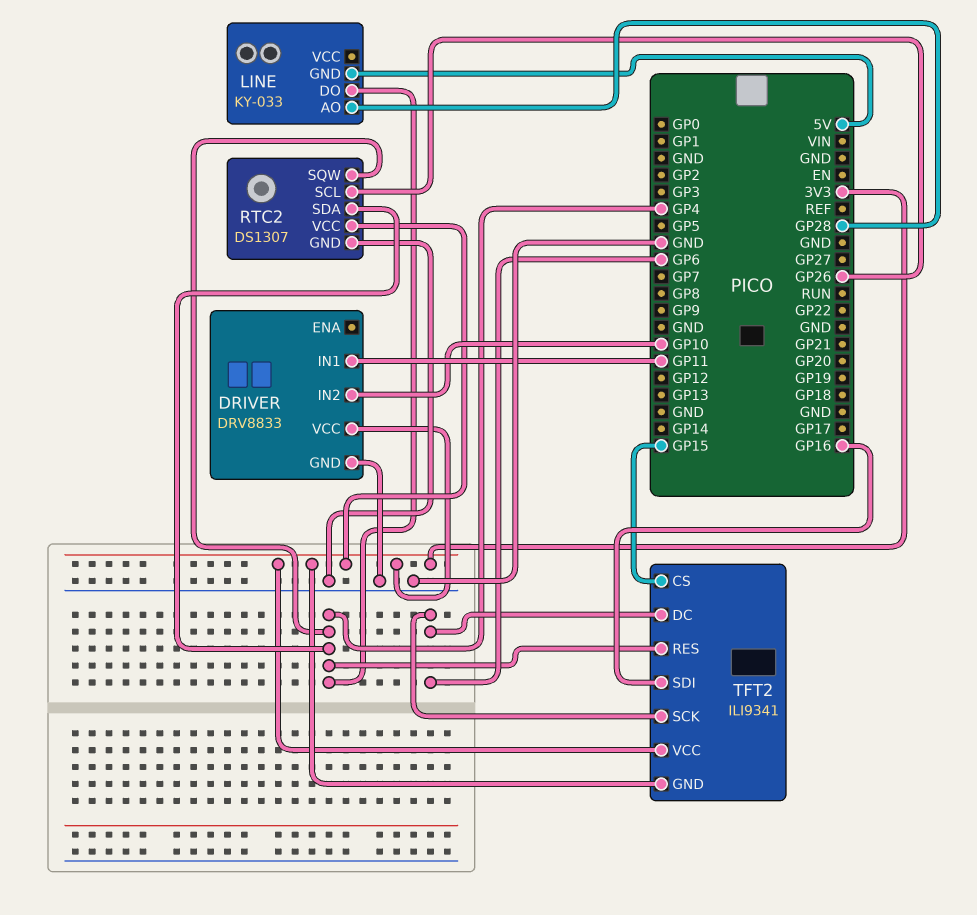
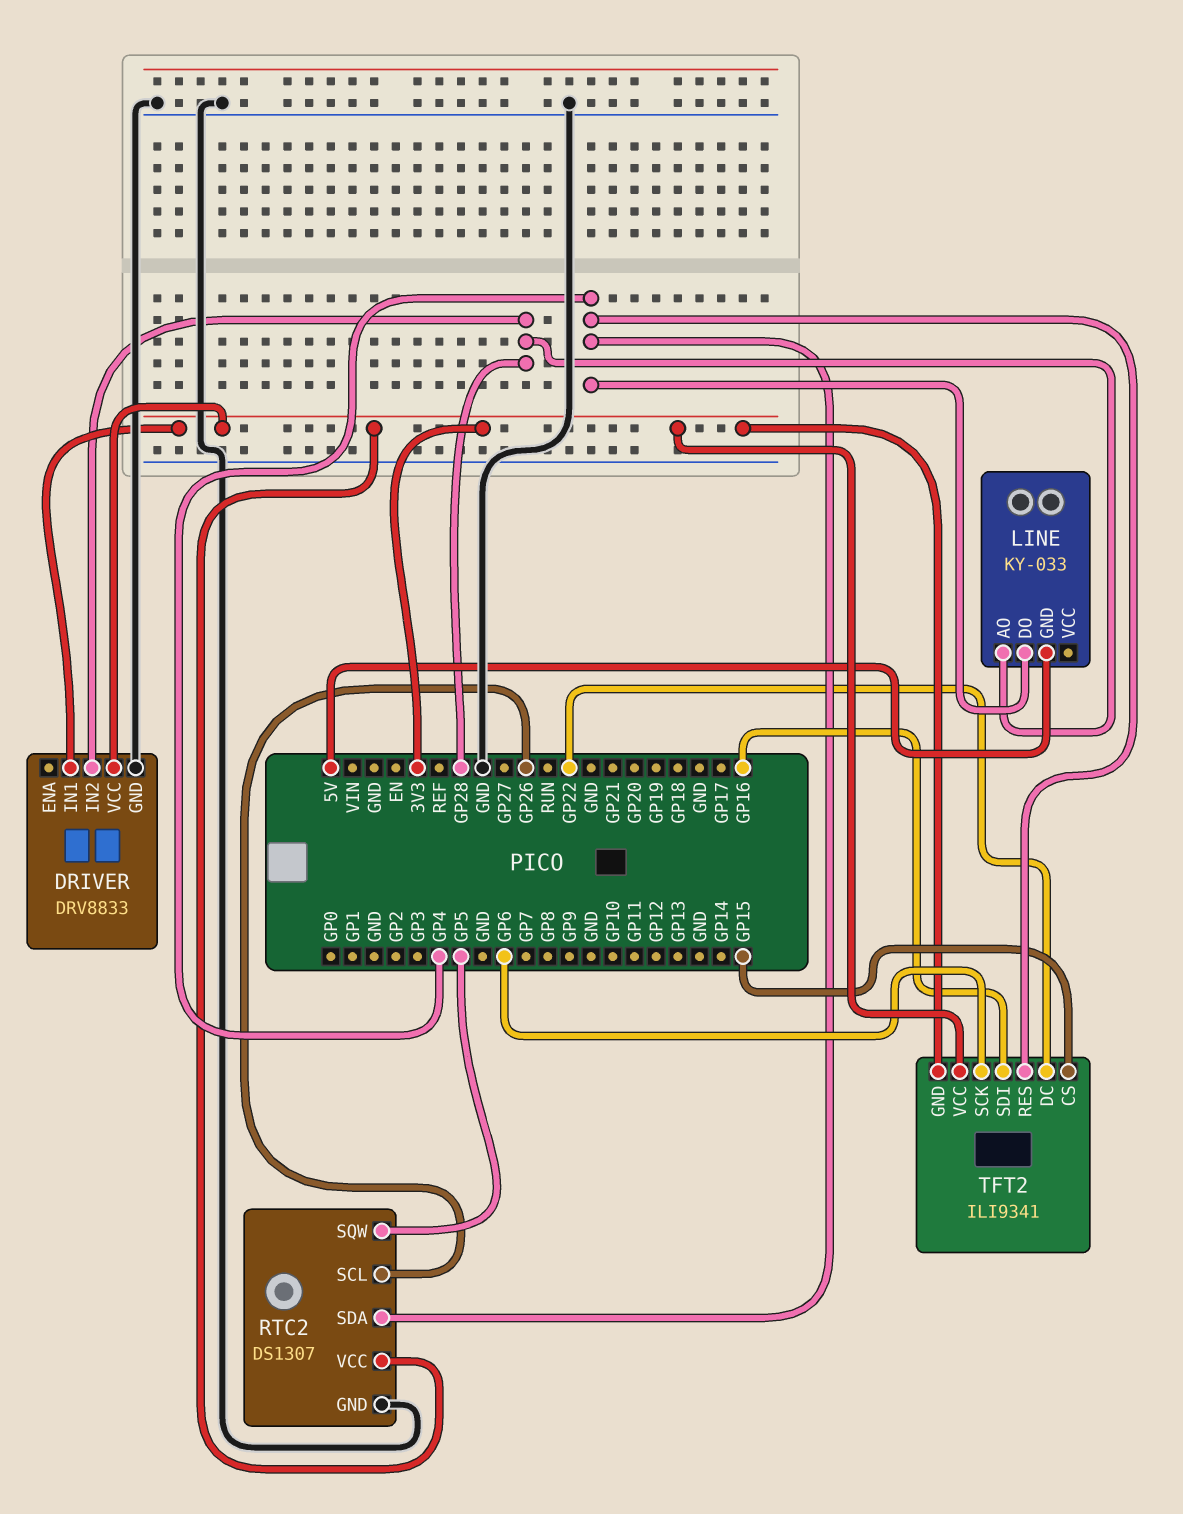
DRIVER pin IN1: GP11 -> 3V3
DRIVER pin IN2: GP10 -> GP28
RTC2 pin SQW: GP4 -> GP5
TFT2 pin DC: GP6 -> GP22

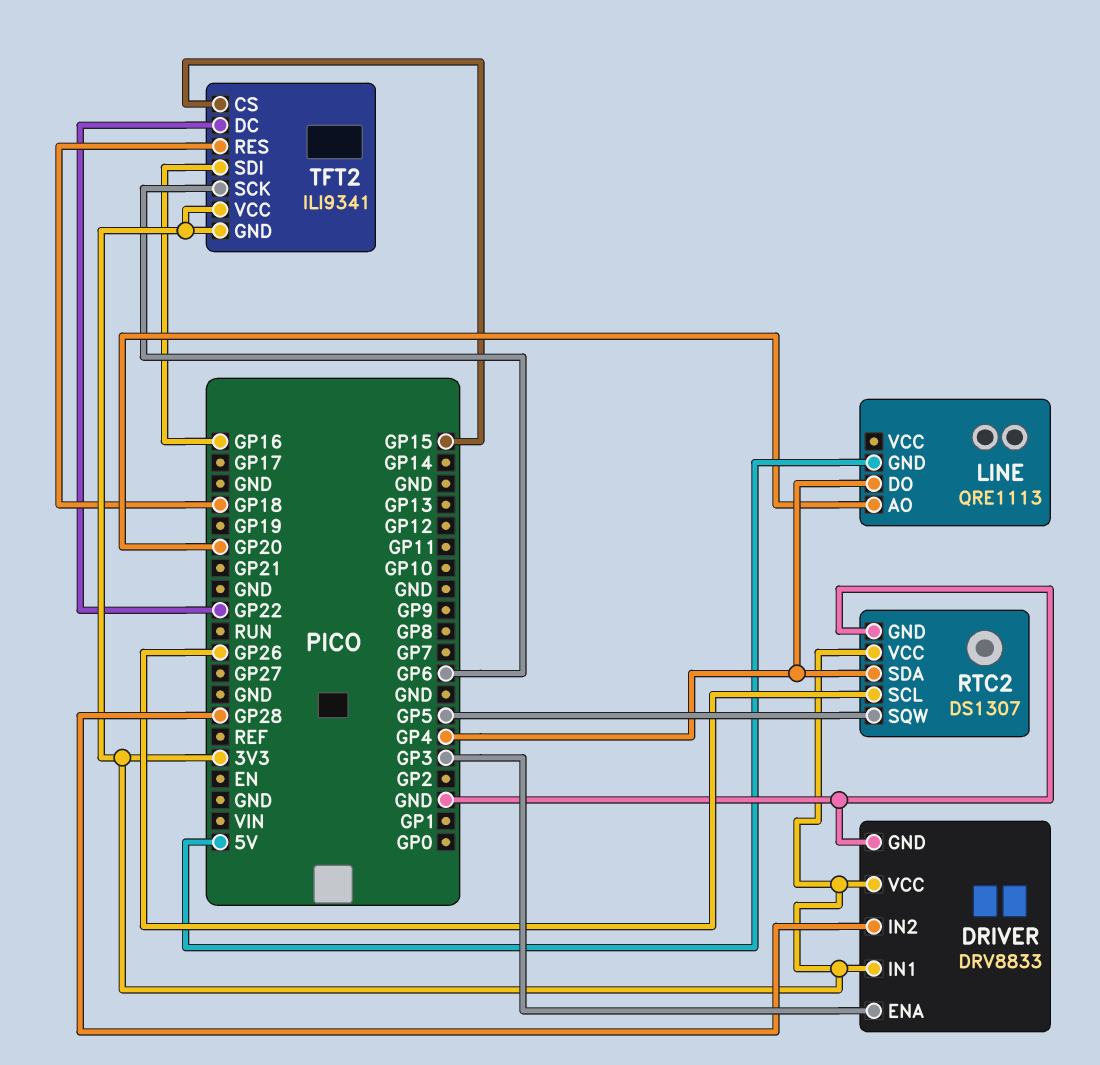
DRIVER pin ENA: none -> GP3
LINE: KY-033 -> QRE1113
LINE pin AO: GP28 -> GP20
TFT2 pin RES: GP4 -> GP18

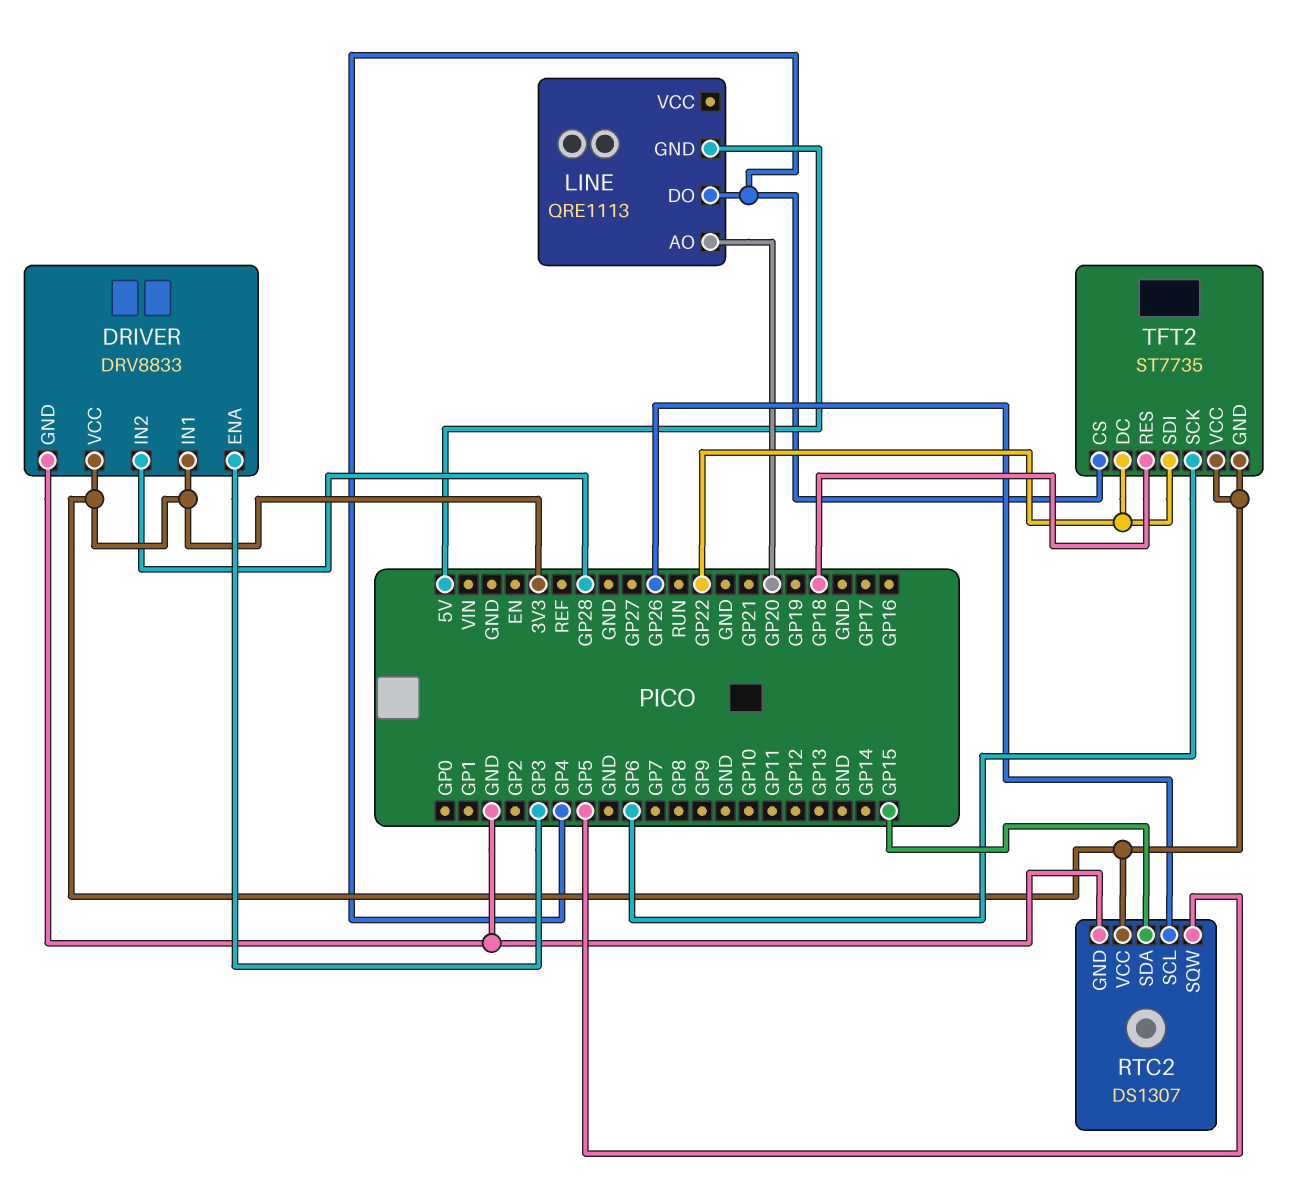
RTC2 pin SDA: GP4 -> GP15
TFT2: ILI9341 -> ST7735
TFT2 pin CS: GP15 -> GP4
TFT2 pin SDI: GP16 -> GP22

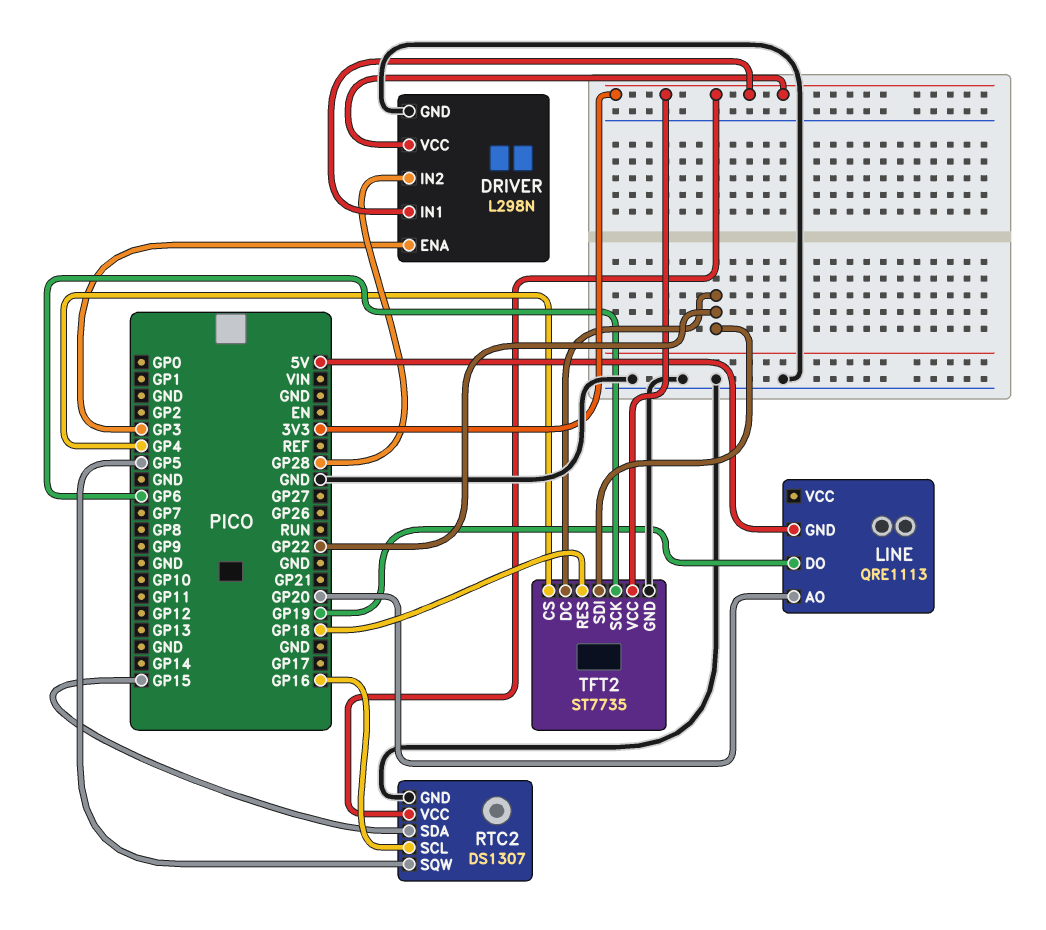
DRIVER: DRV8833 -> L298N
LINE pin DO: GP4 -> GP19
RTC2 pin SCL: GP26 -> GP16
TFT2 pin GND: 3V3 -> GND

